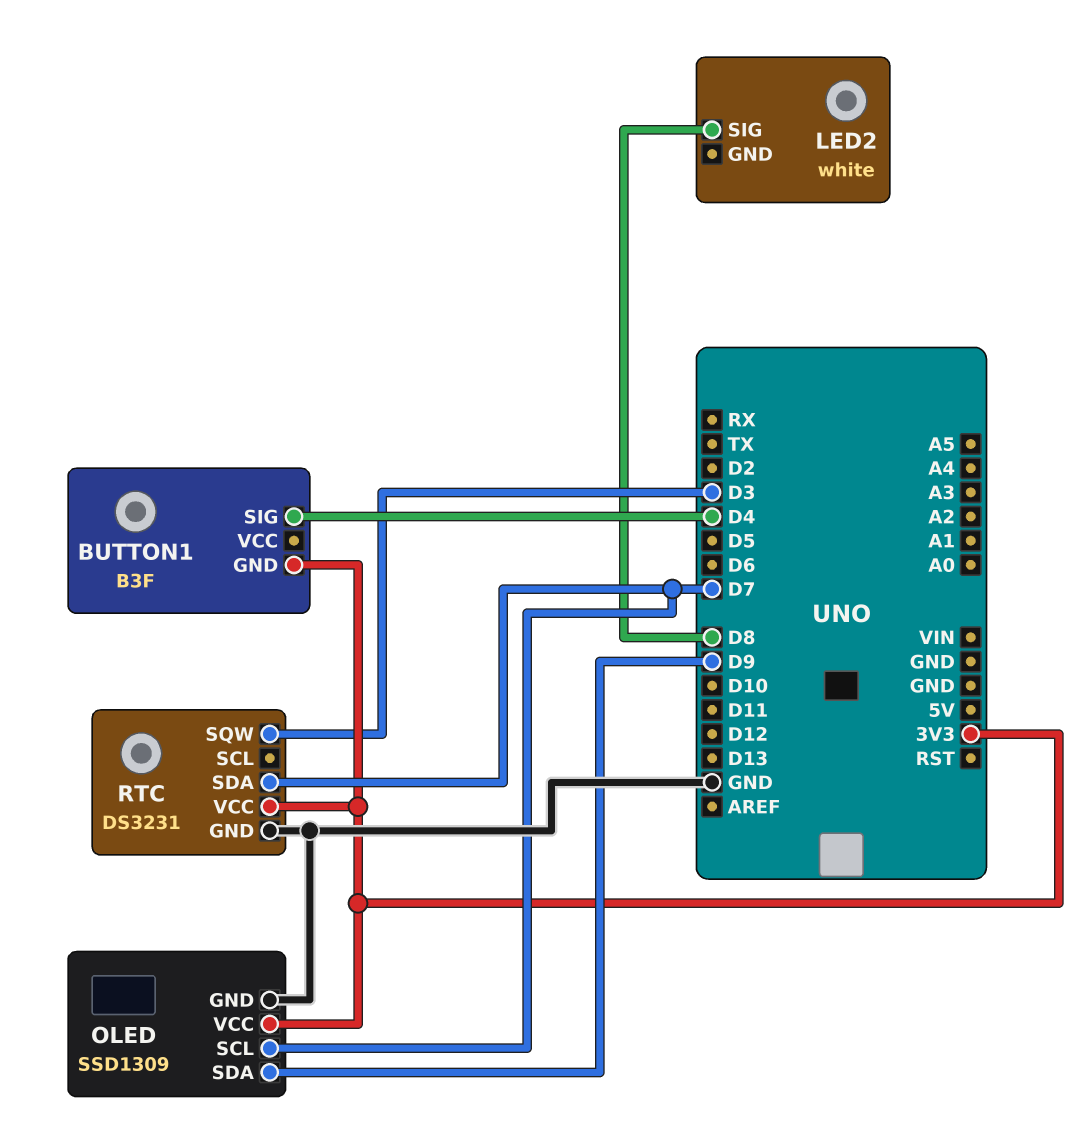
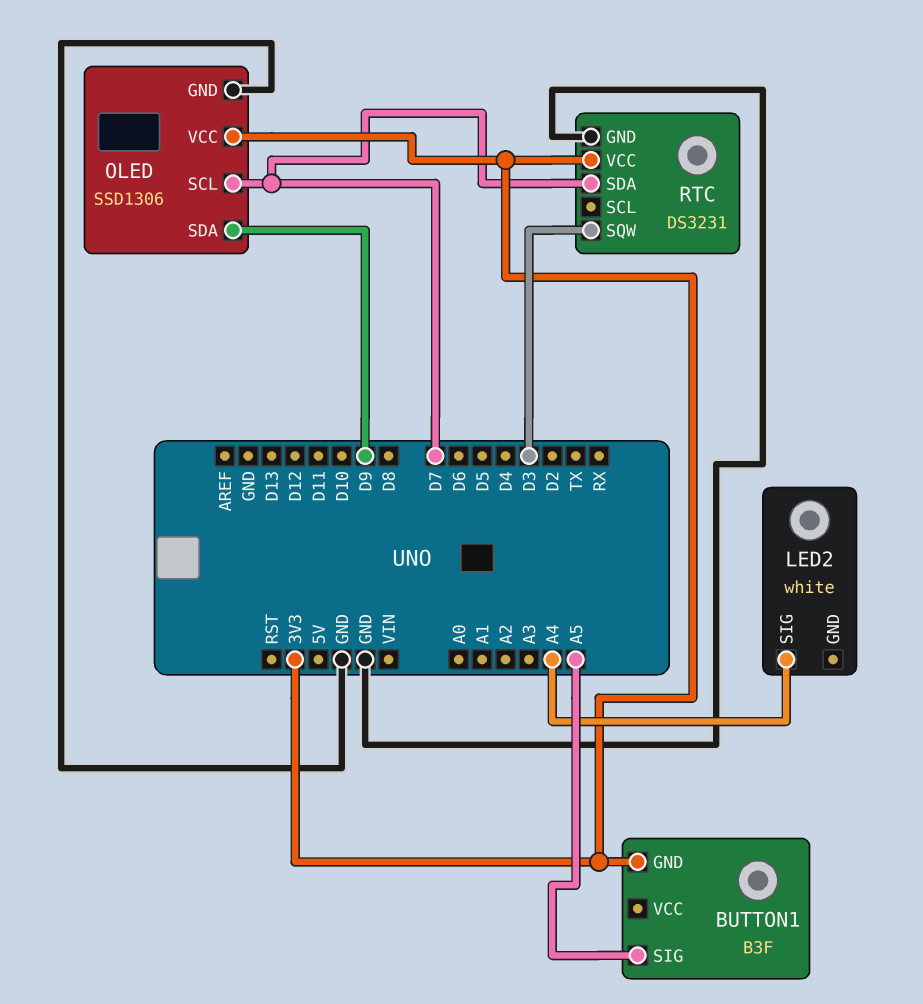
BUTTON1 pin SIG: D4 -> A5
LED2 pin SIG: D8 -> A4
OLED: SSD1309 -> SSD1306

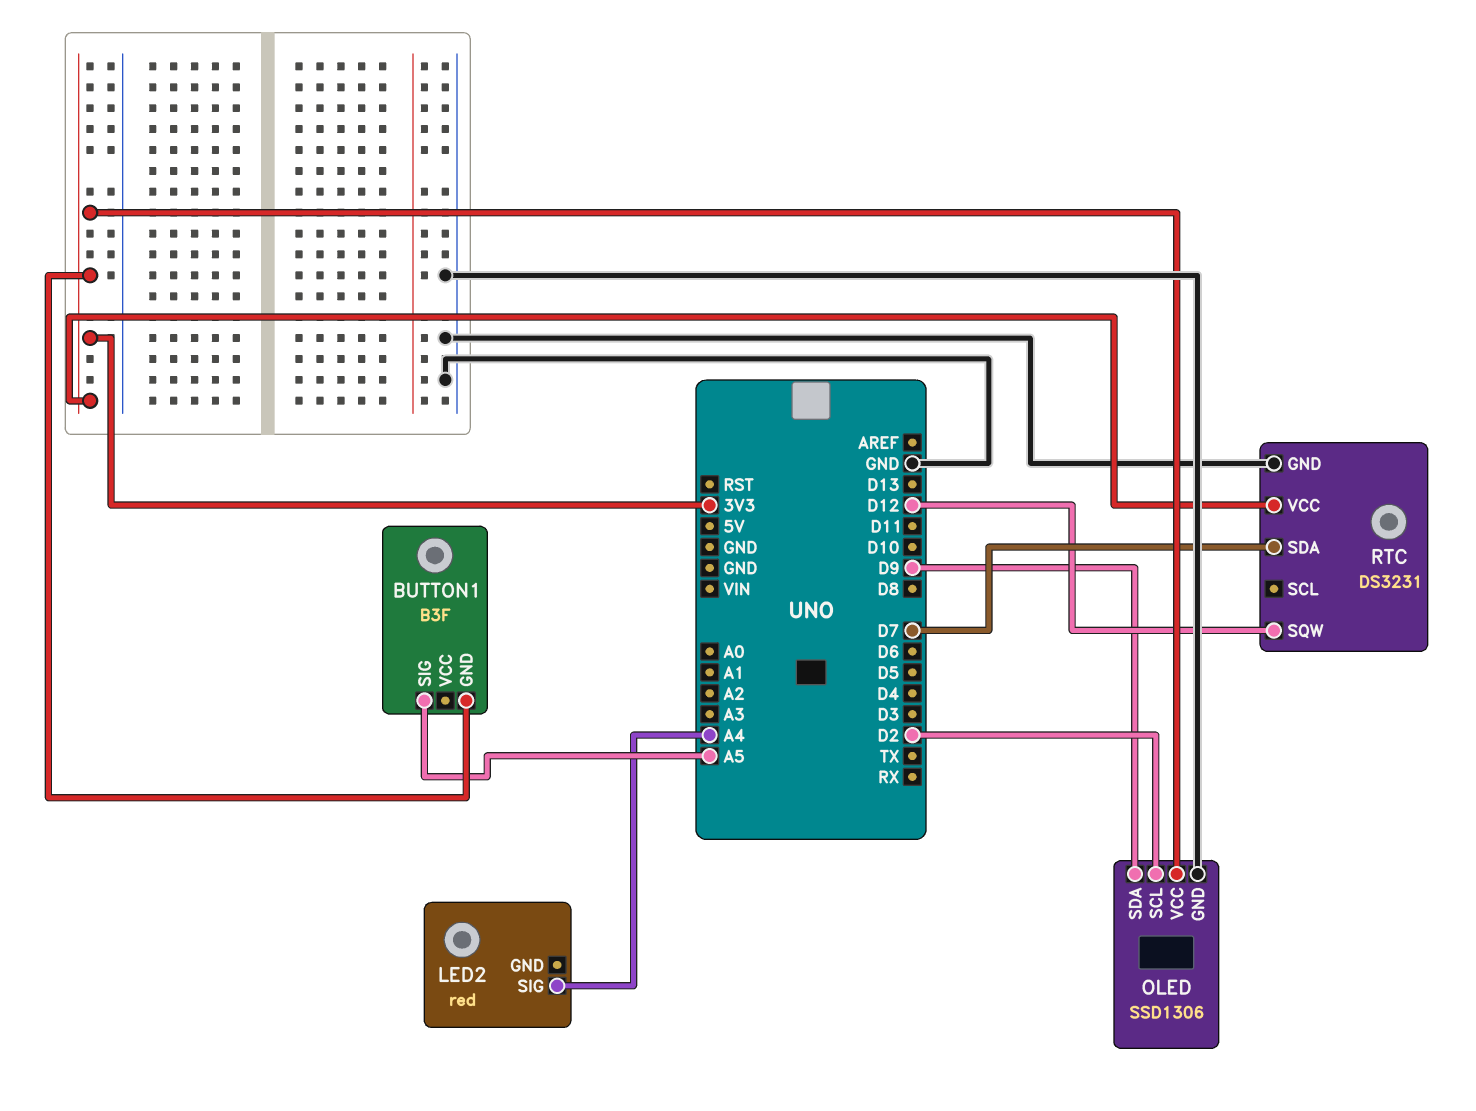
LED2: white -> red
OLED pin SCL: D7 -> D2
RTC pin SQW: D3 -> D12

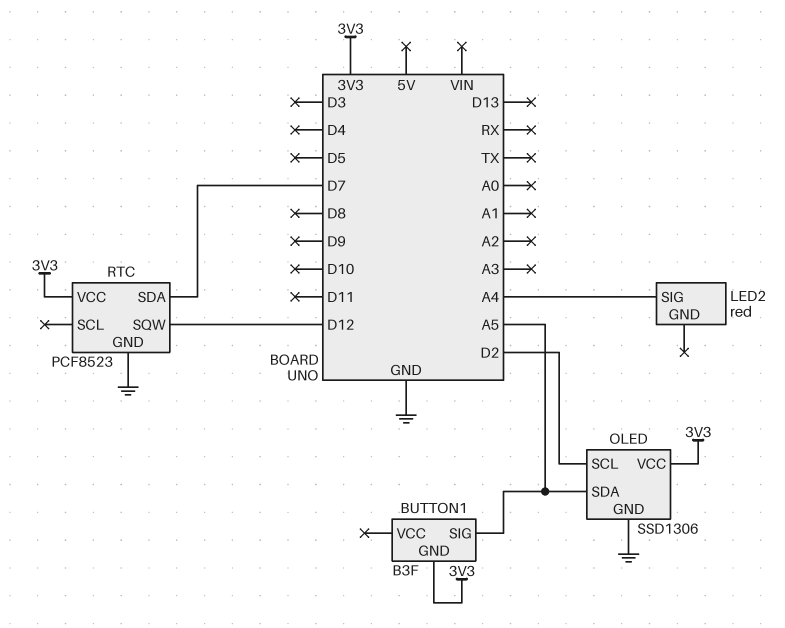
OLED pin SDA: D9 -> A5
RTC: DS3231 -> PCF8523

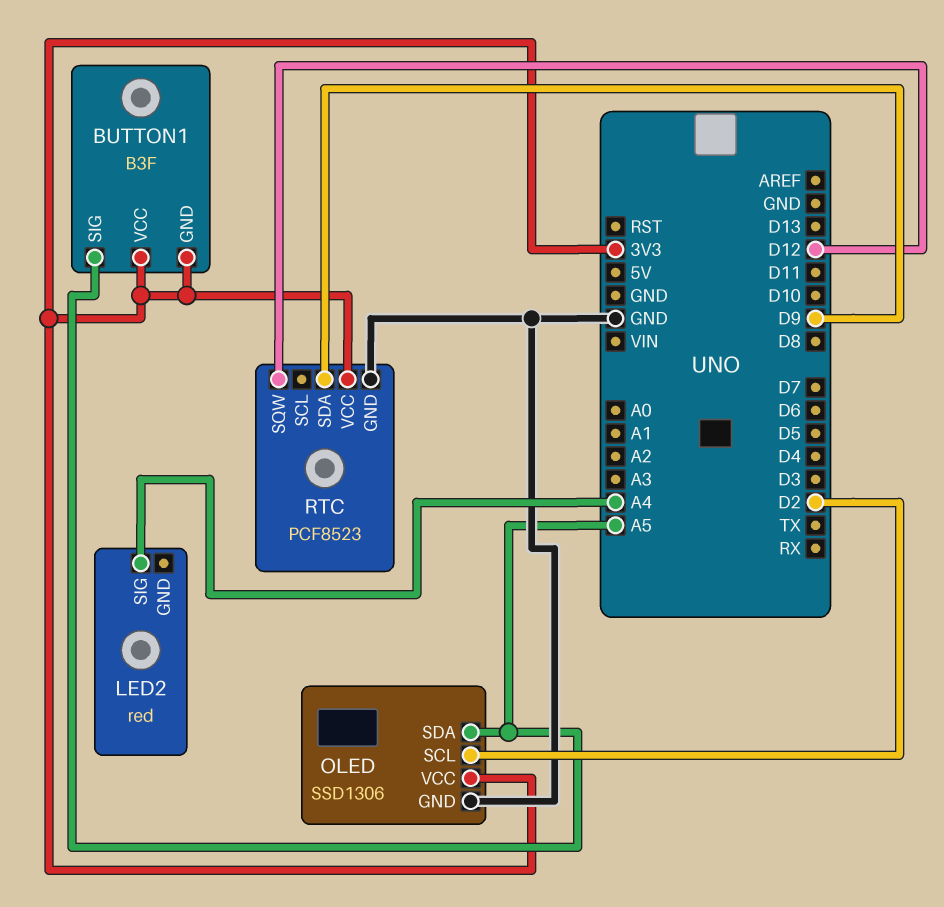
BUTTON1 pin VCC: none -> 3V3
RTC pin SDA: D7 -> D9

